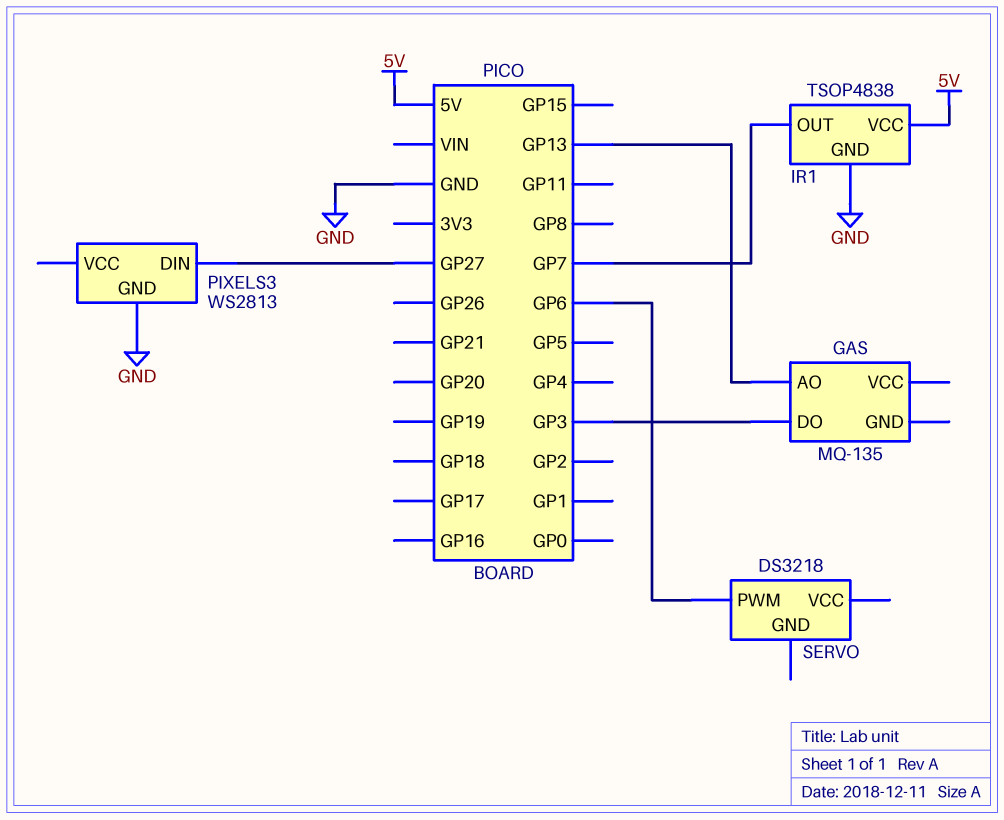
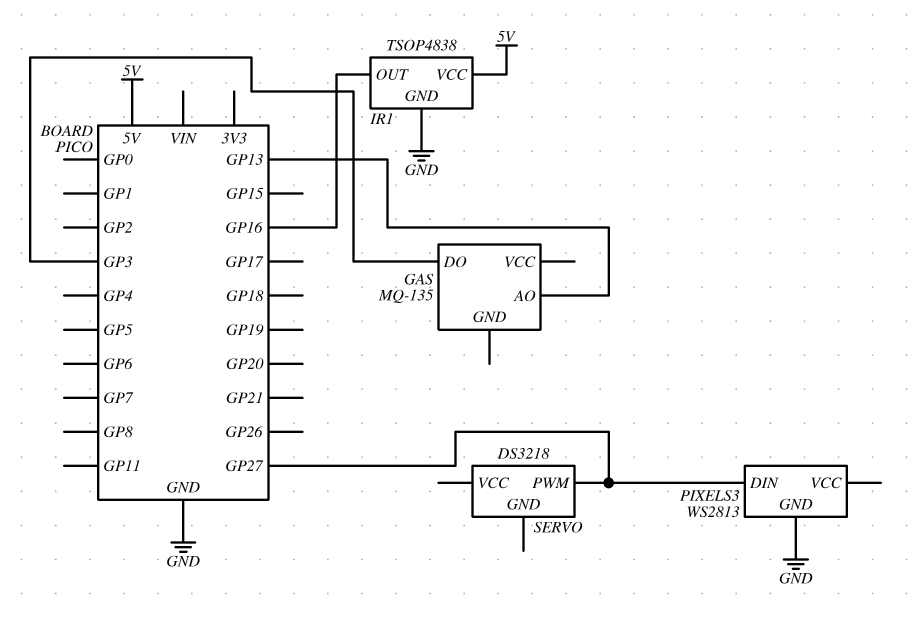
IR1 pin OUT: GP7 -> GP16
SERVO pin PWM: GP6 -> GP27

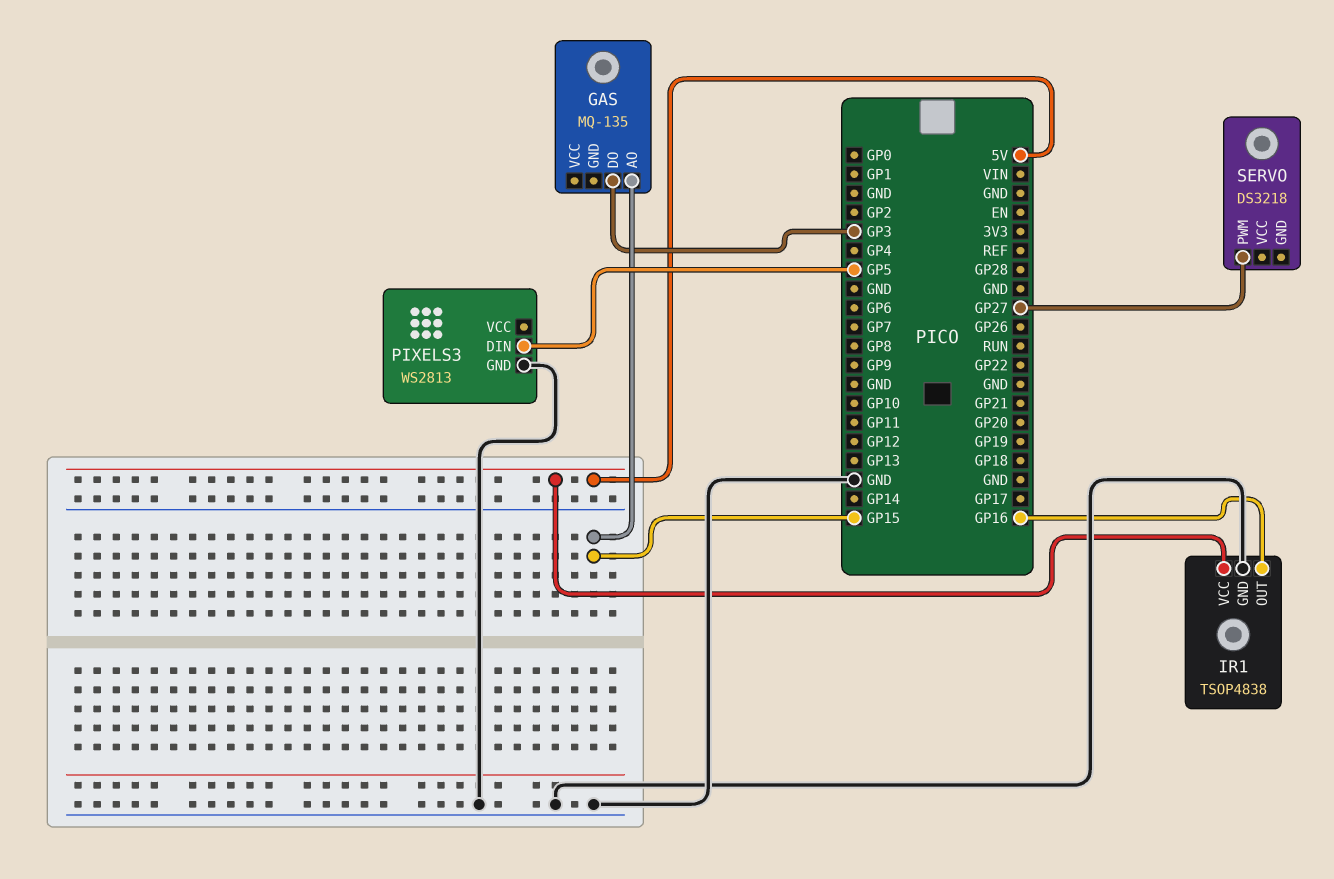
GAS pin AO: GP13 -> GP15
PIXELS3 pin DIN: GP27 -> GP5

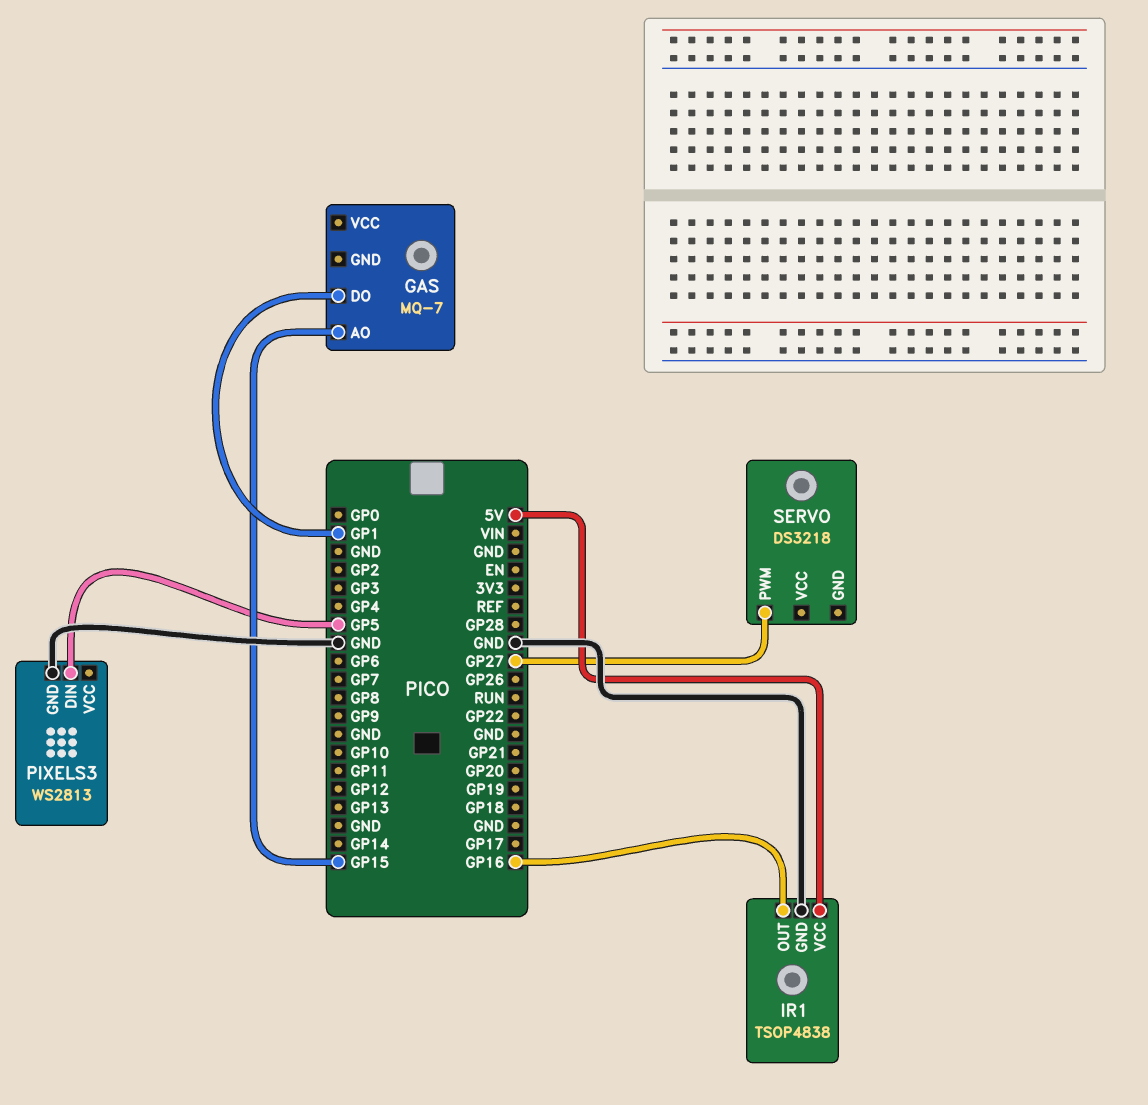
GAS: MQ-135 -> MQ-7
GAS pin DO: GP3 -> GP1

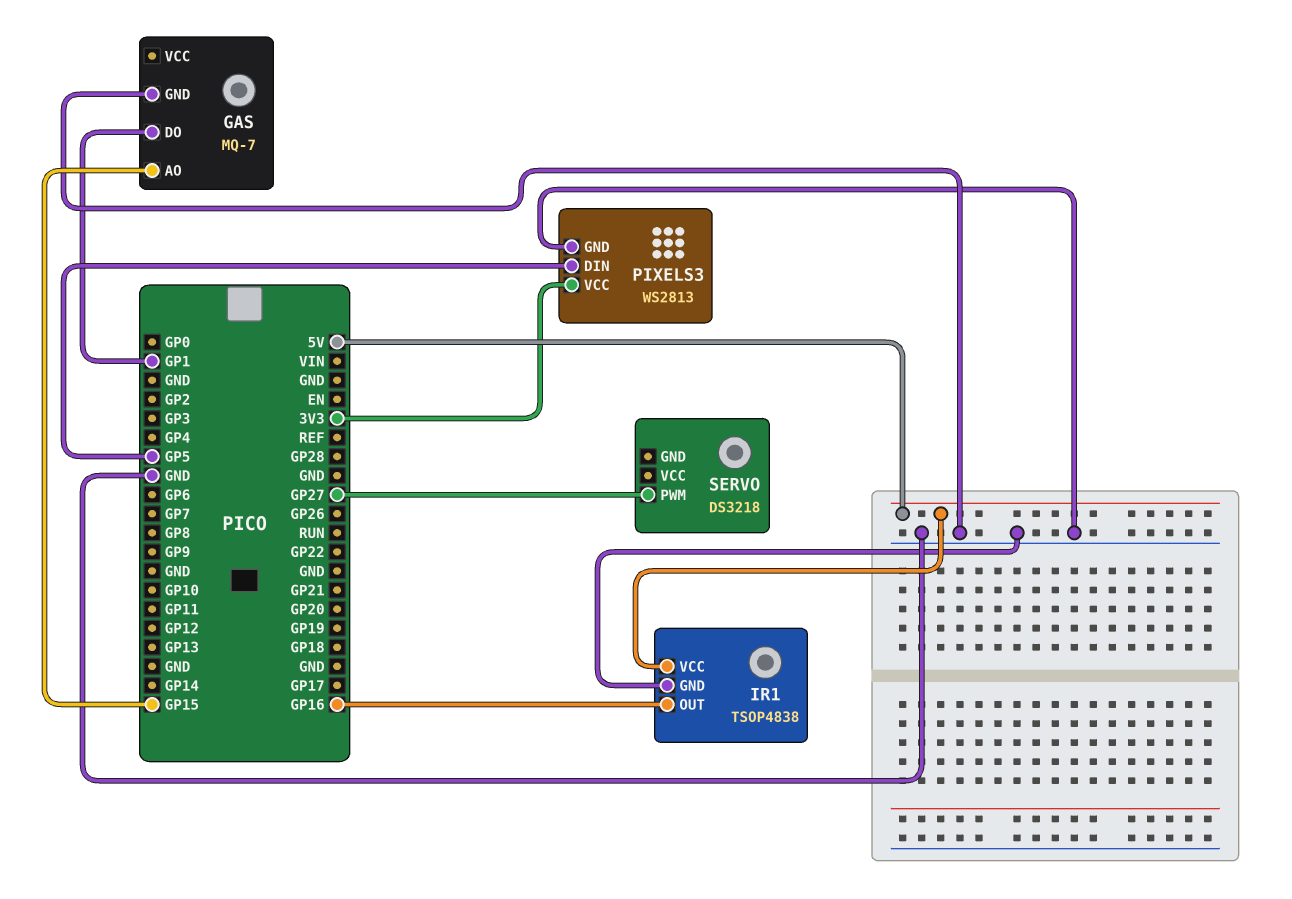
GAS pin GND: none -> GND
PIXELS3 pin VCC: none -> 3V3

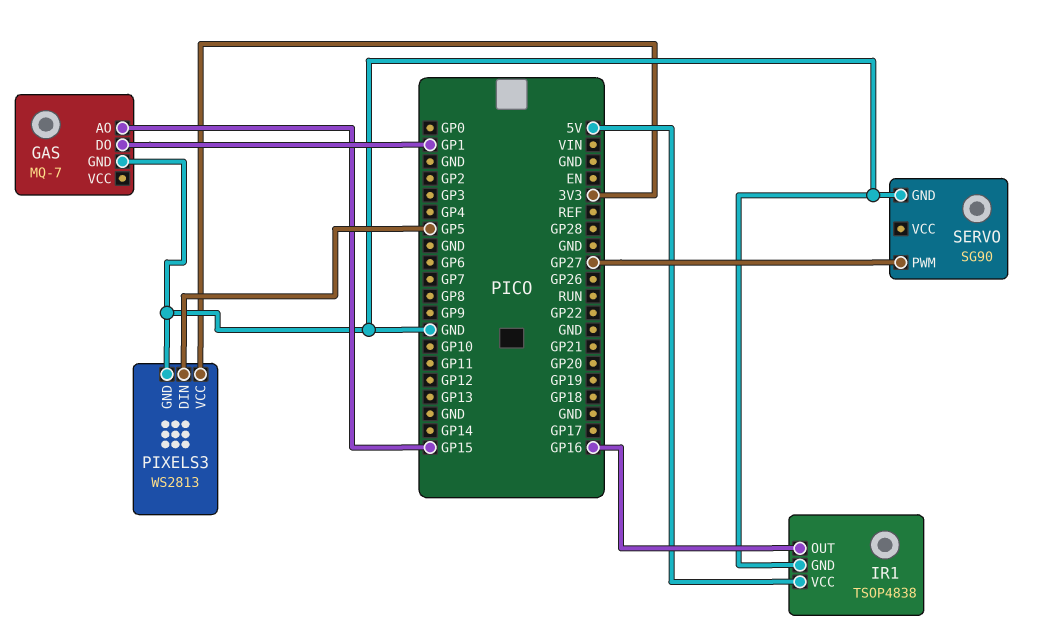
SERVO: DS3218 -> SG90
SERVO pin GND: none -> GND

